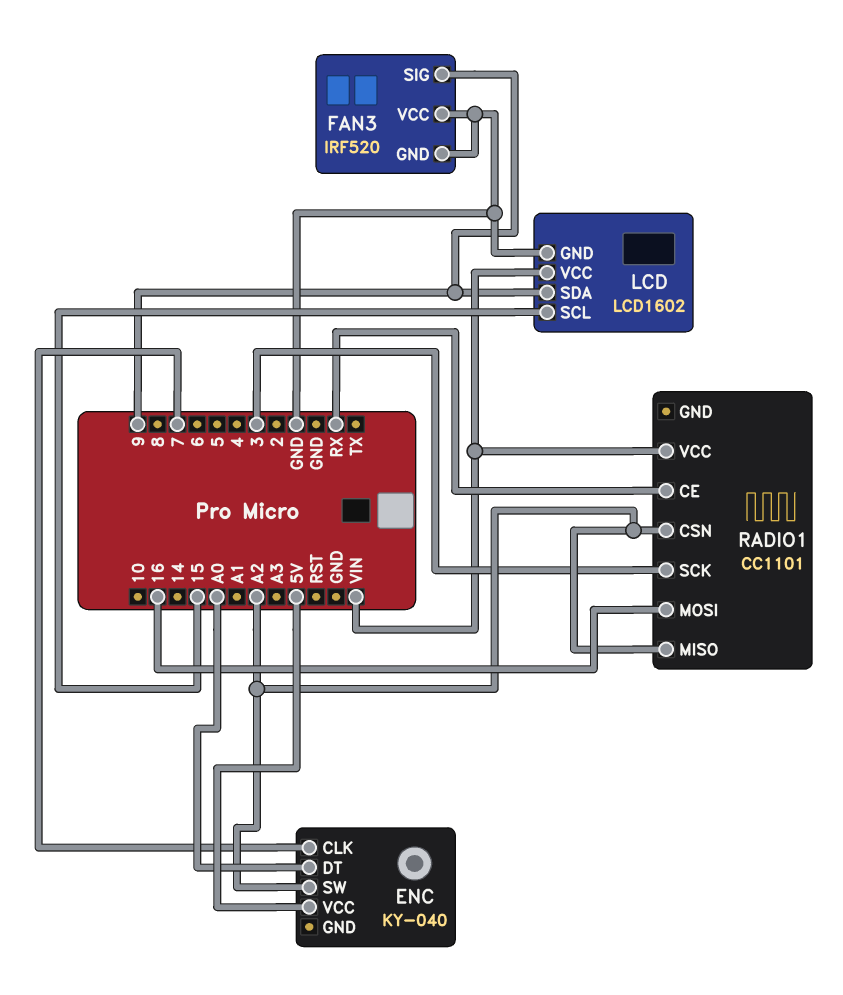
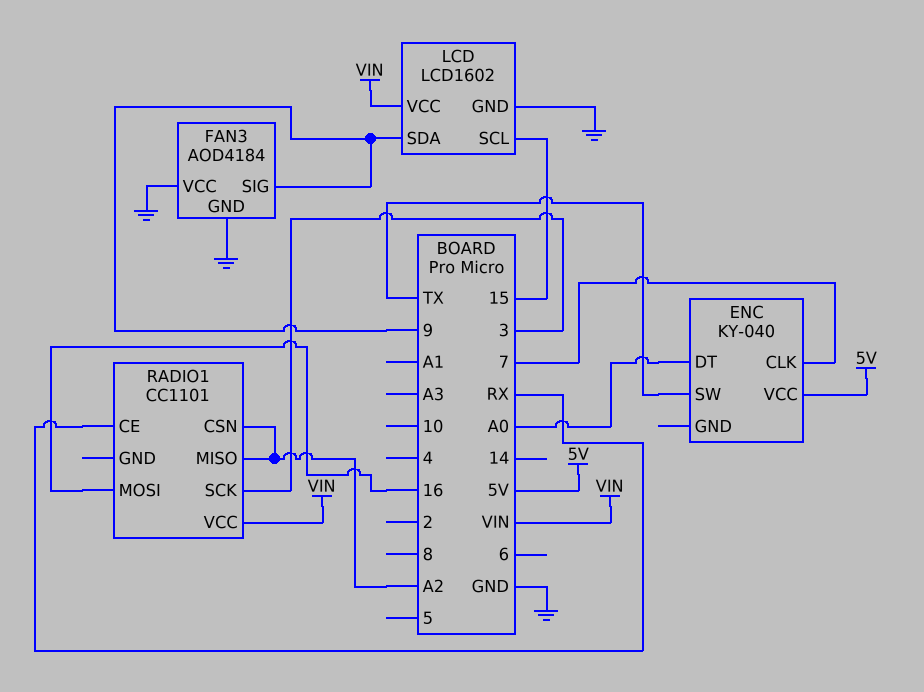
ENC pin SW: A2 -> TX
FAN3: IRF520 -> AOD4184

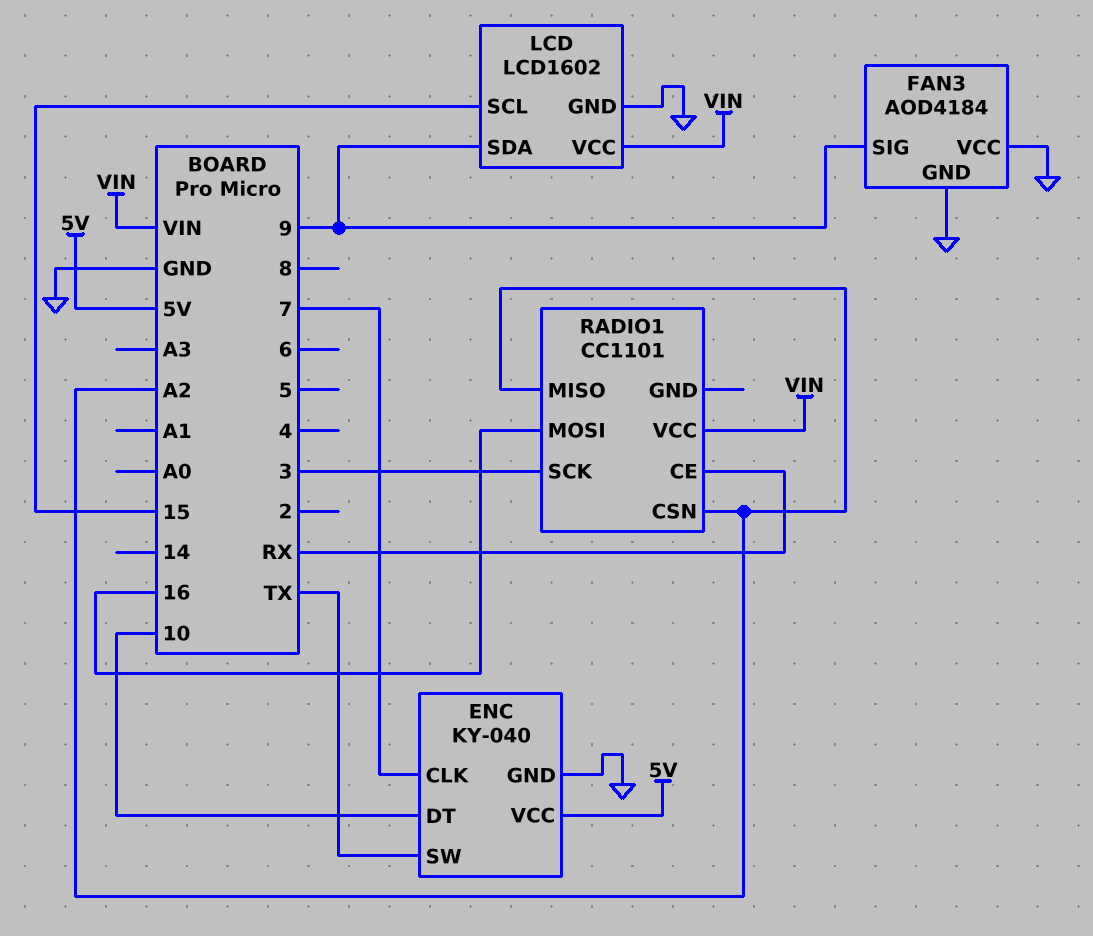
ENC pin DT: A0 -> 10
ENC pin GND: none -> GND

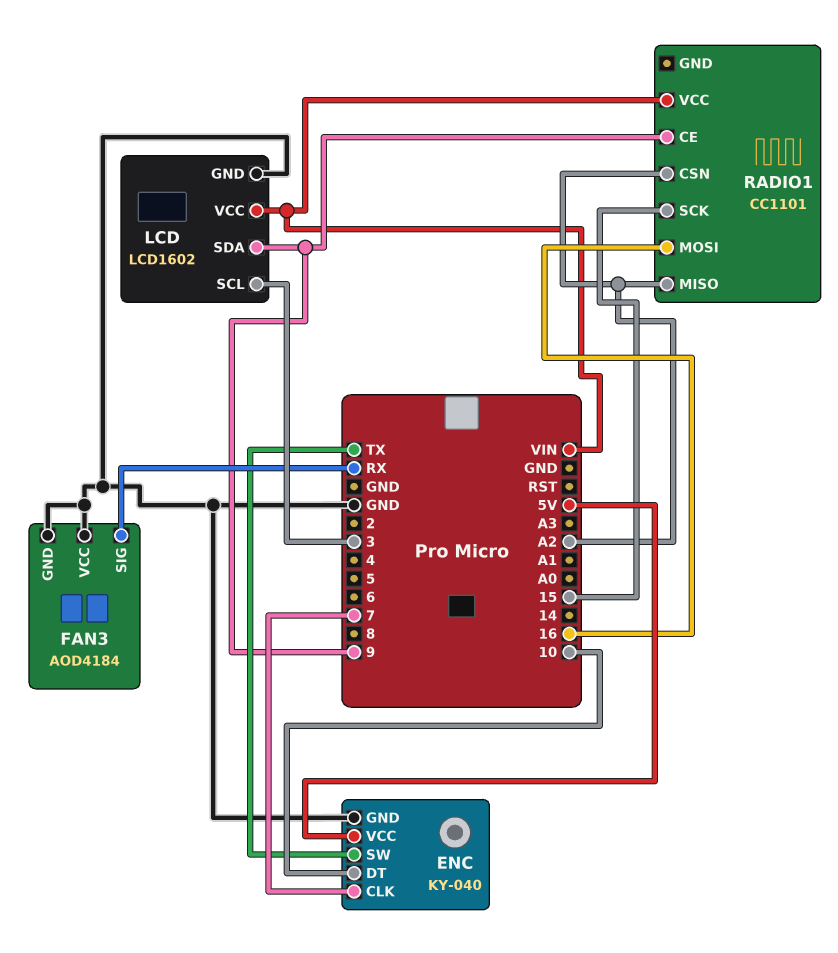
FAN3 pin SIG: 9 -> RX
LCD pin SCL: 15 -> 3
RADIO1 pin CE: RX -> 9
RADIO1 pin SCK: 3 -> 15

